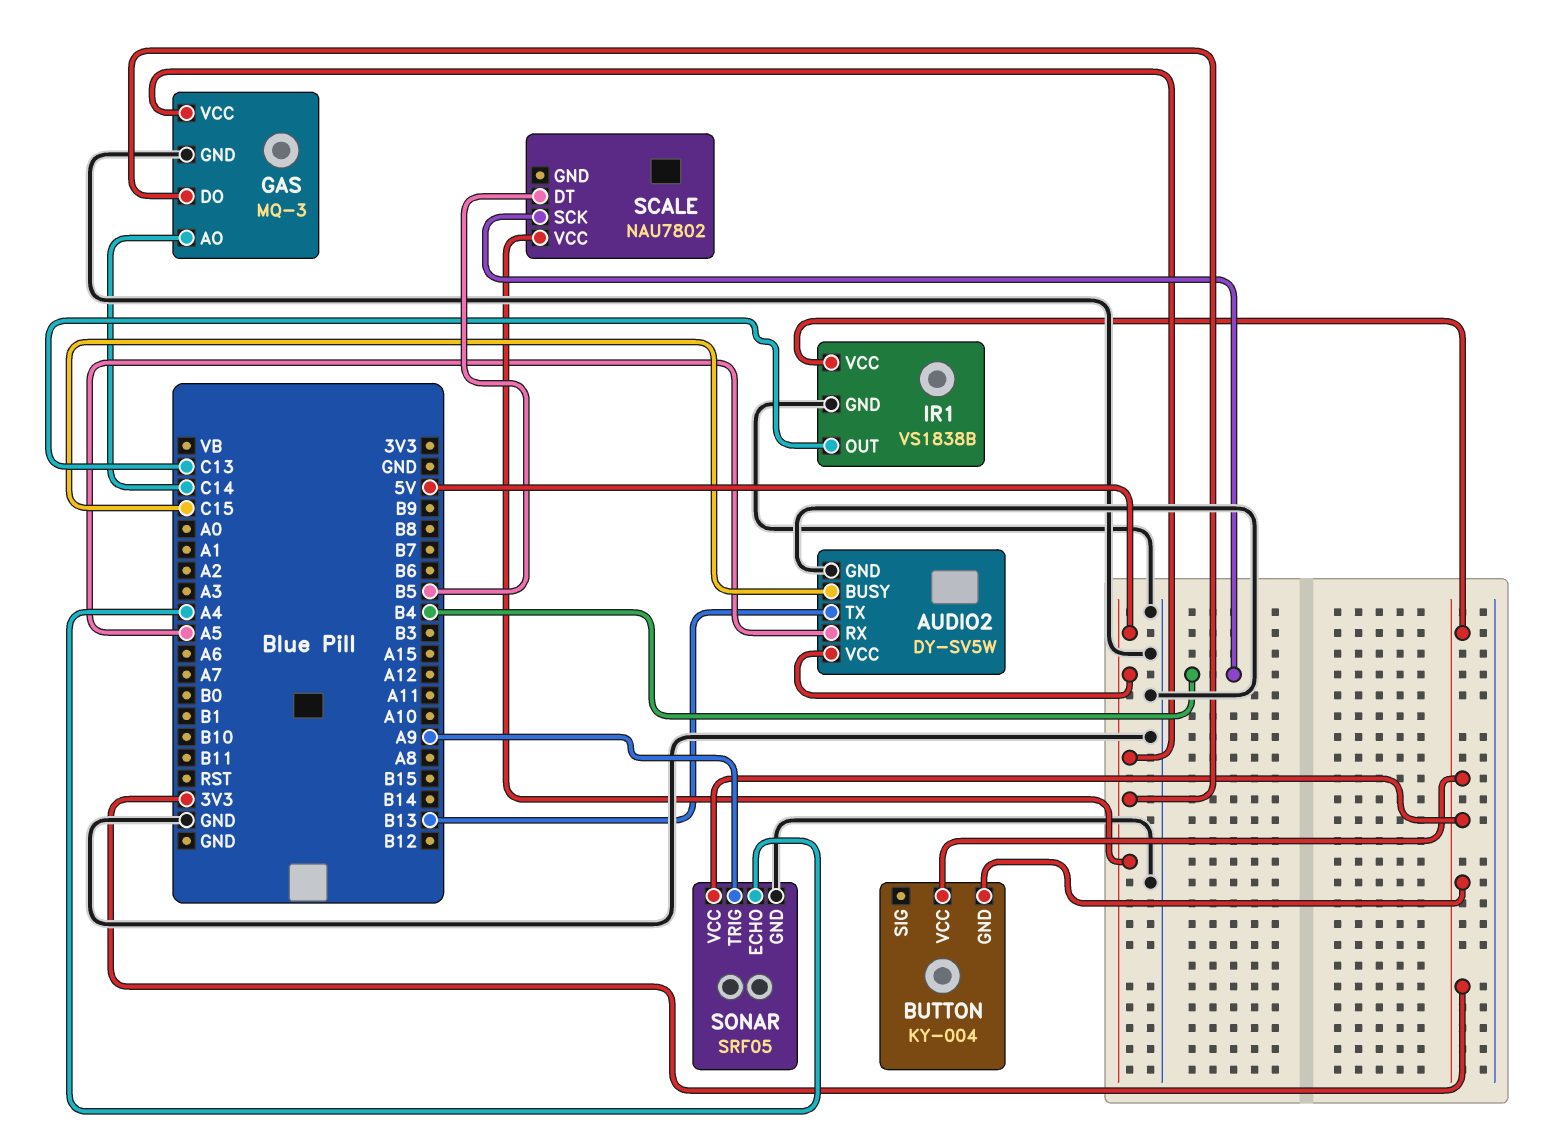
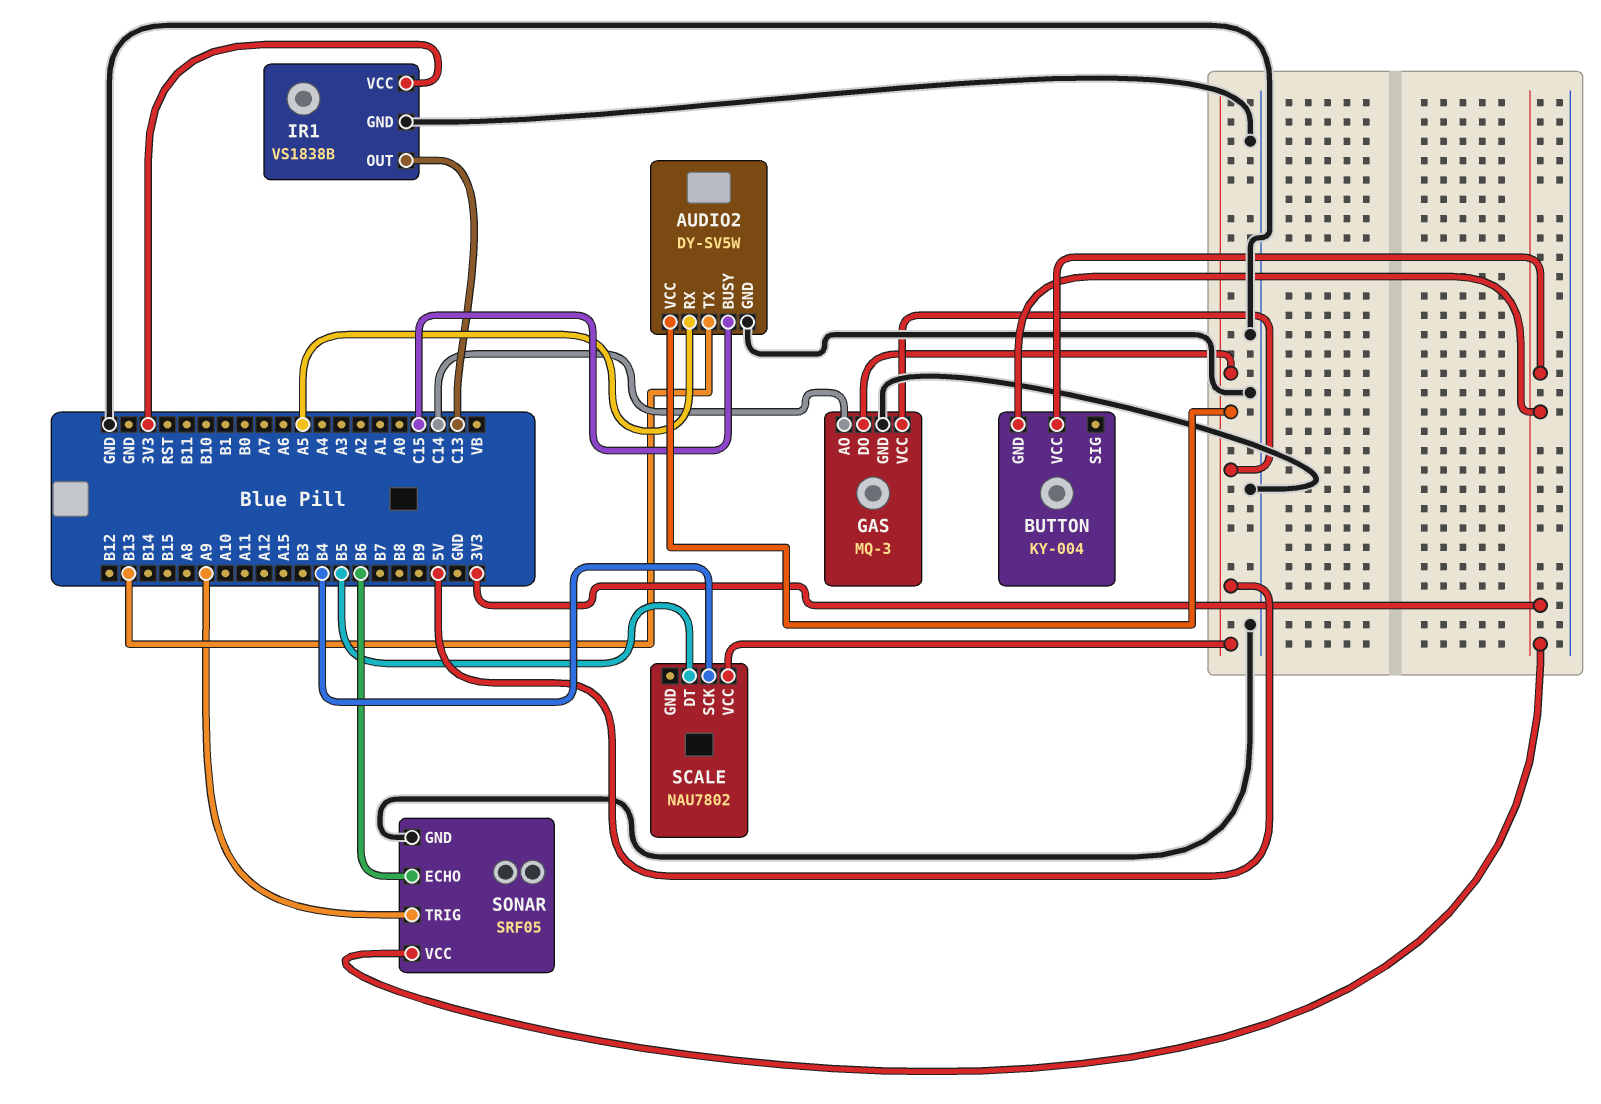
SONAR pin ECHO: A4 -> B6

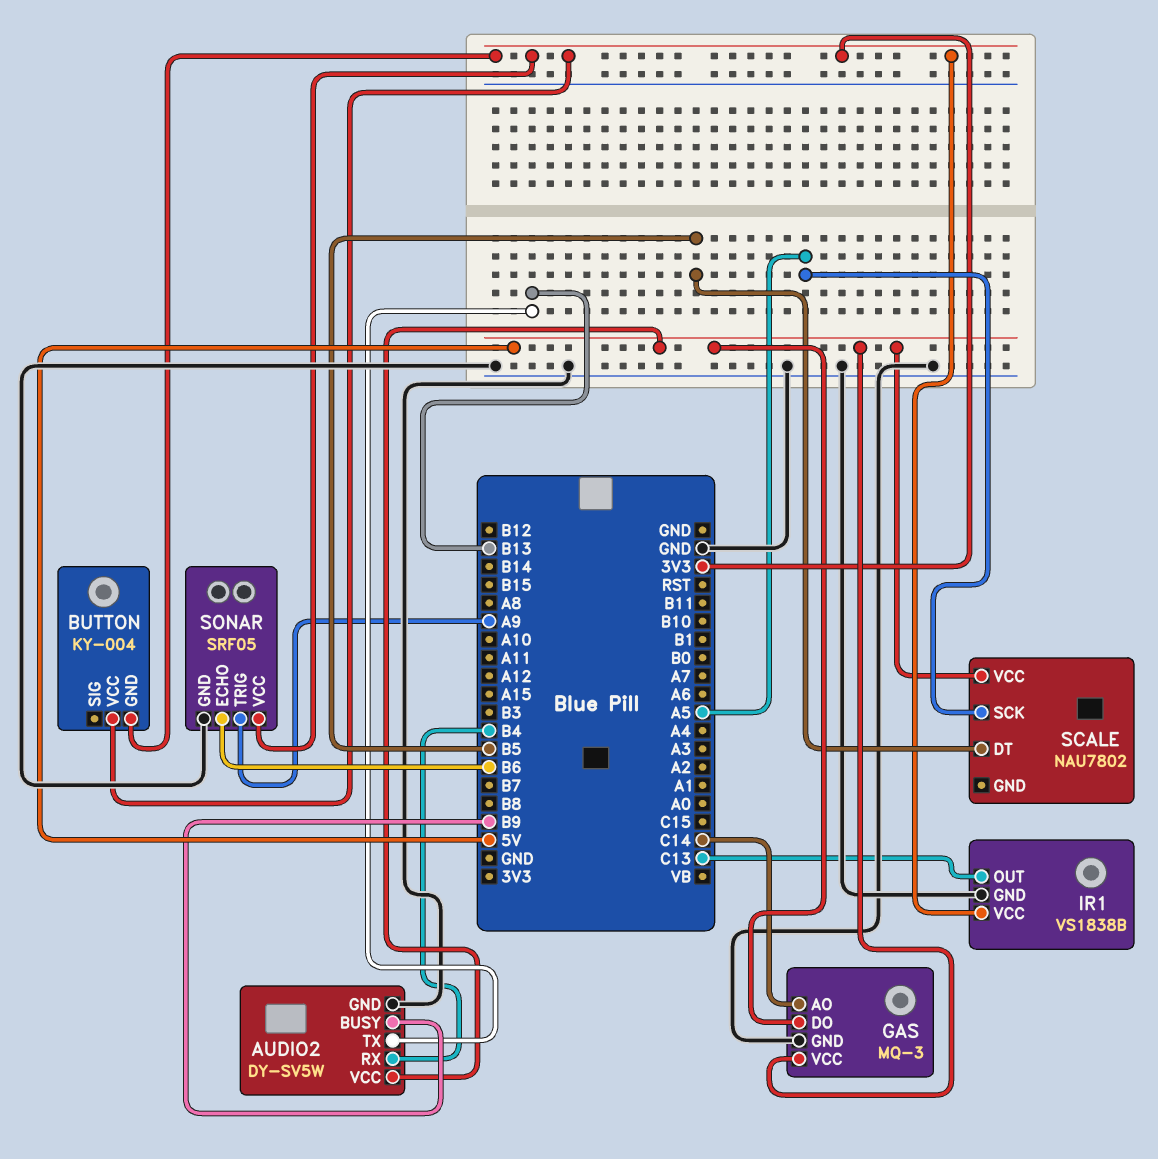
AUDIO2 pin BUSY: C15 -> B9
AUDIO2 pin RX: A5 -> B4
SCALE pin SCK: B4 -> A5

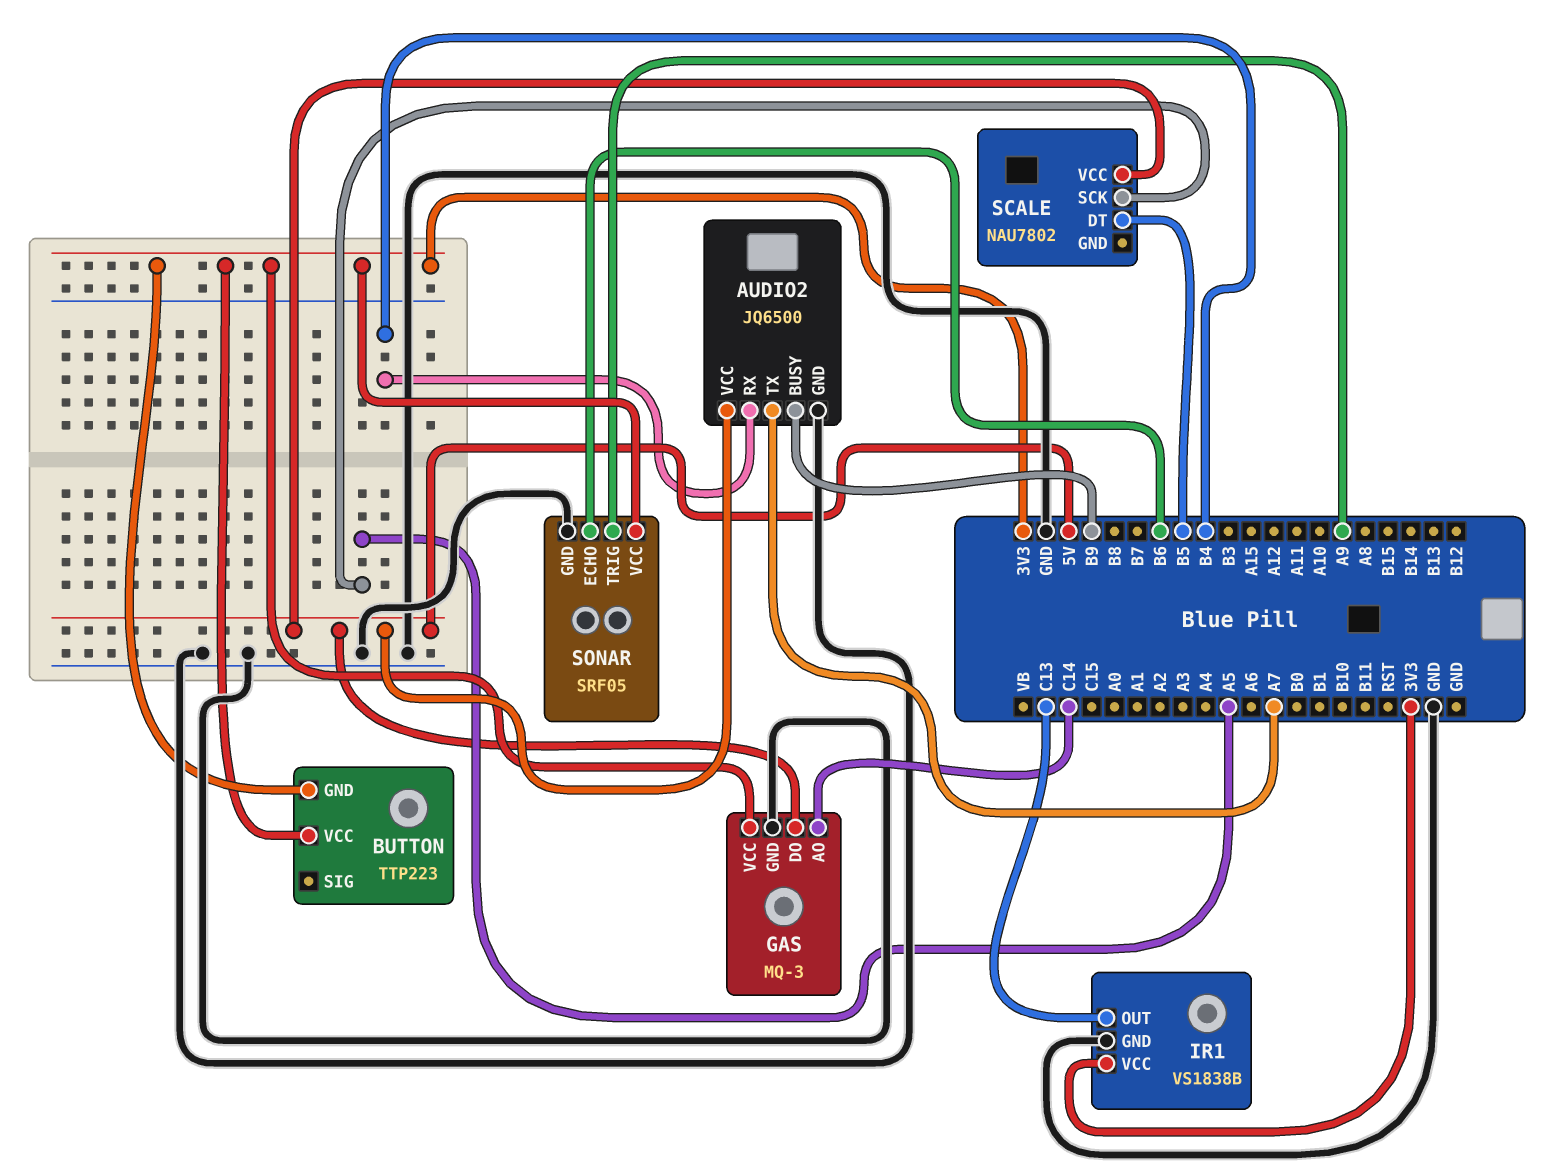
AUDIO2: DY-SV5W -> JQ6500
AUDIO2 pin TX: B13 -> A7
BUTTON: KY-004 -> TTP223
GAS pin VCC: 5V -> 3V3

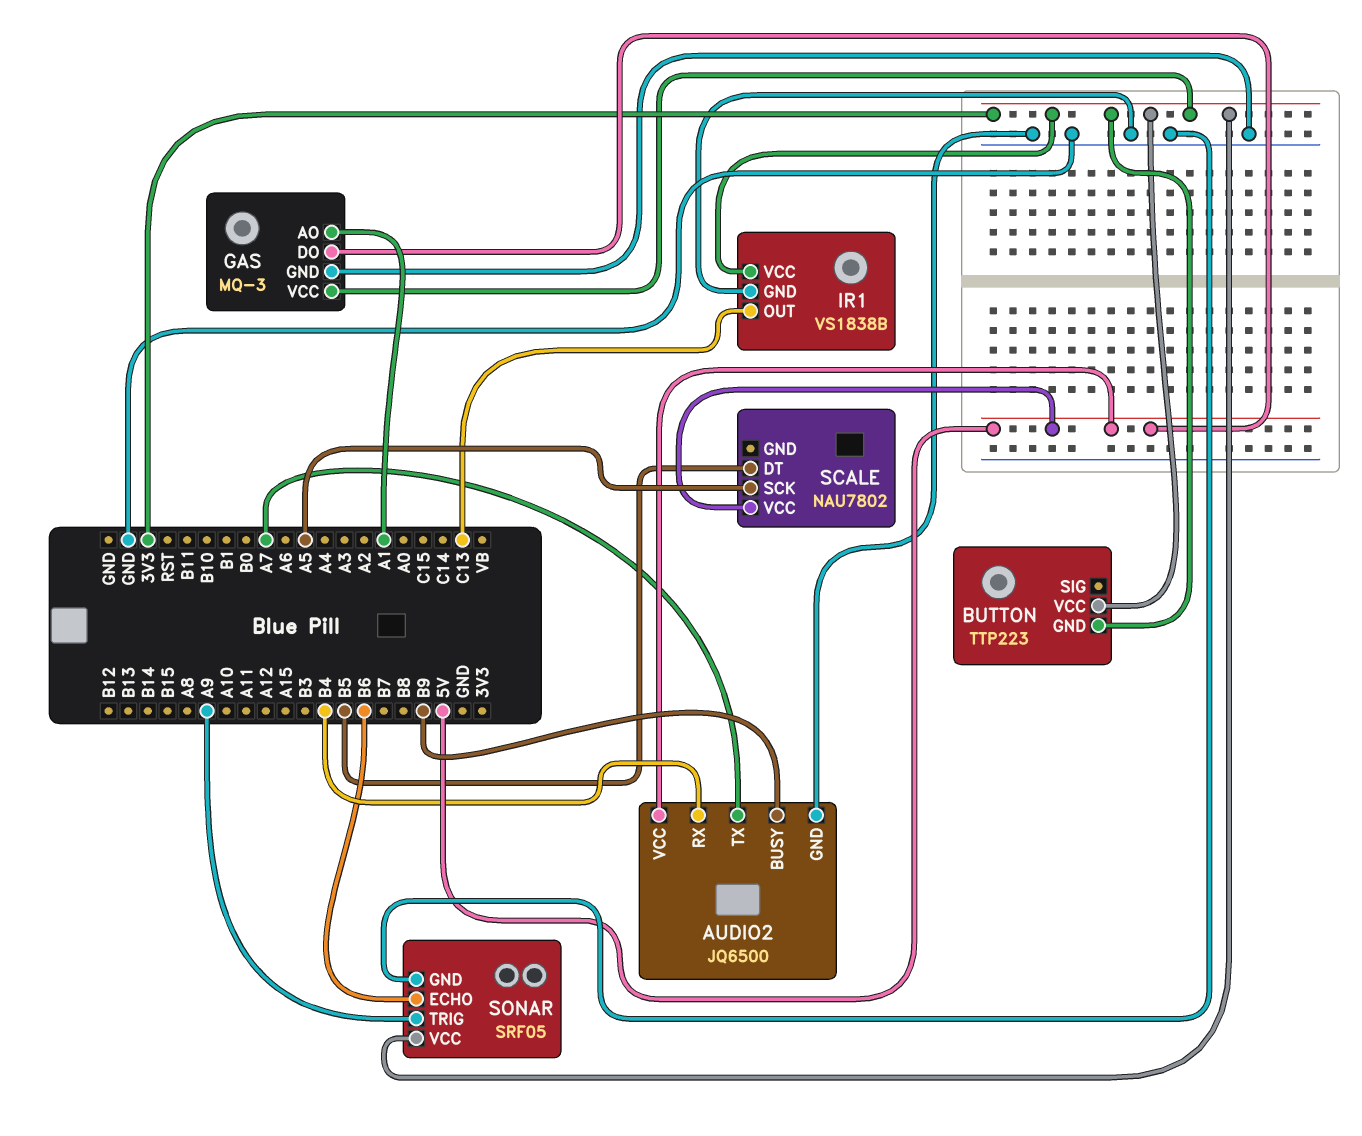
GAS pin AO: C14 -> A1

